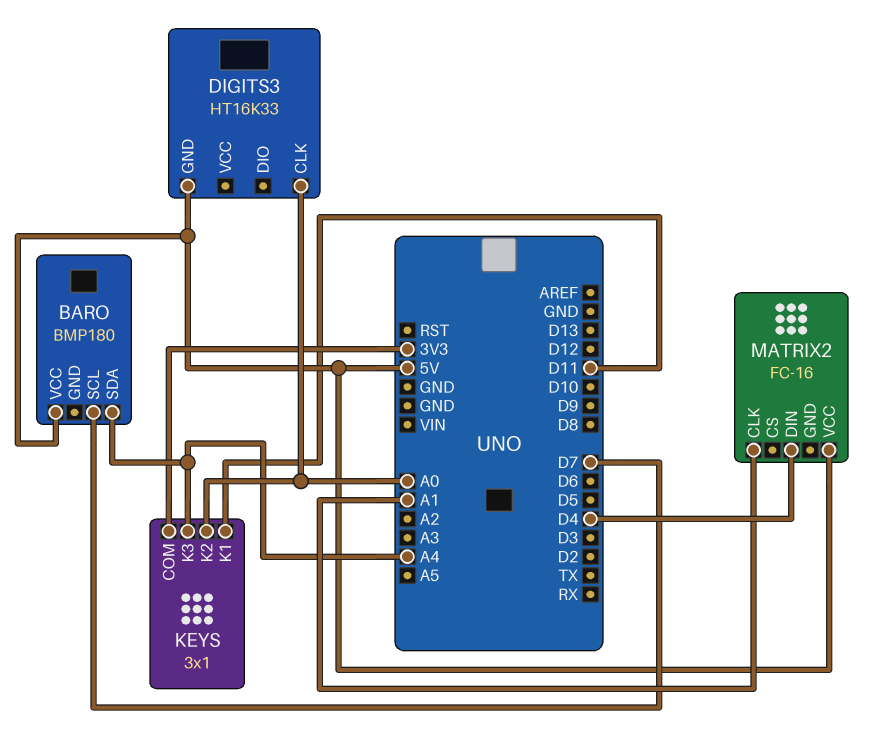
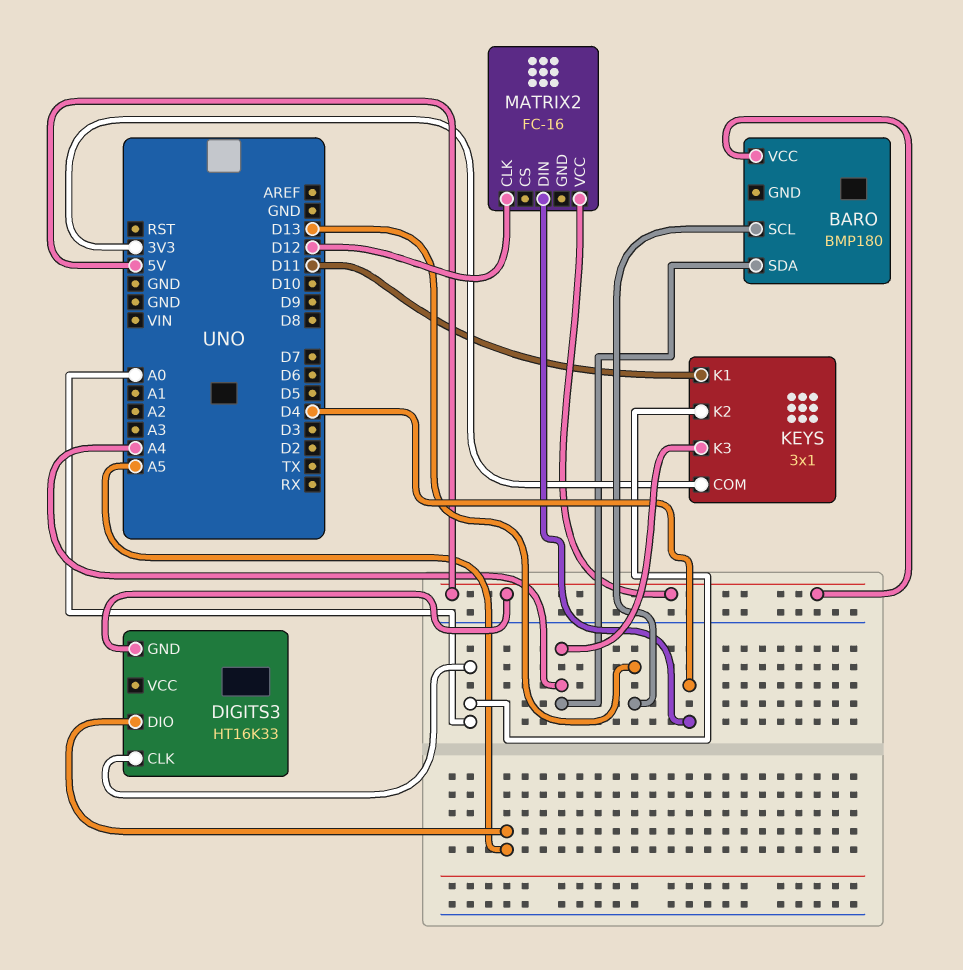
BARO pin SCL: D7 -> D13
DIGITS3 pin DIO: none -> A5
MATRIX2 pin CLK: A1 -> D12

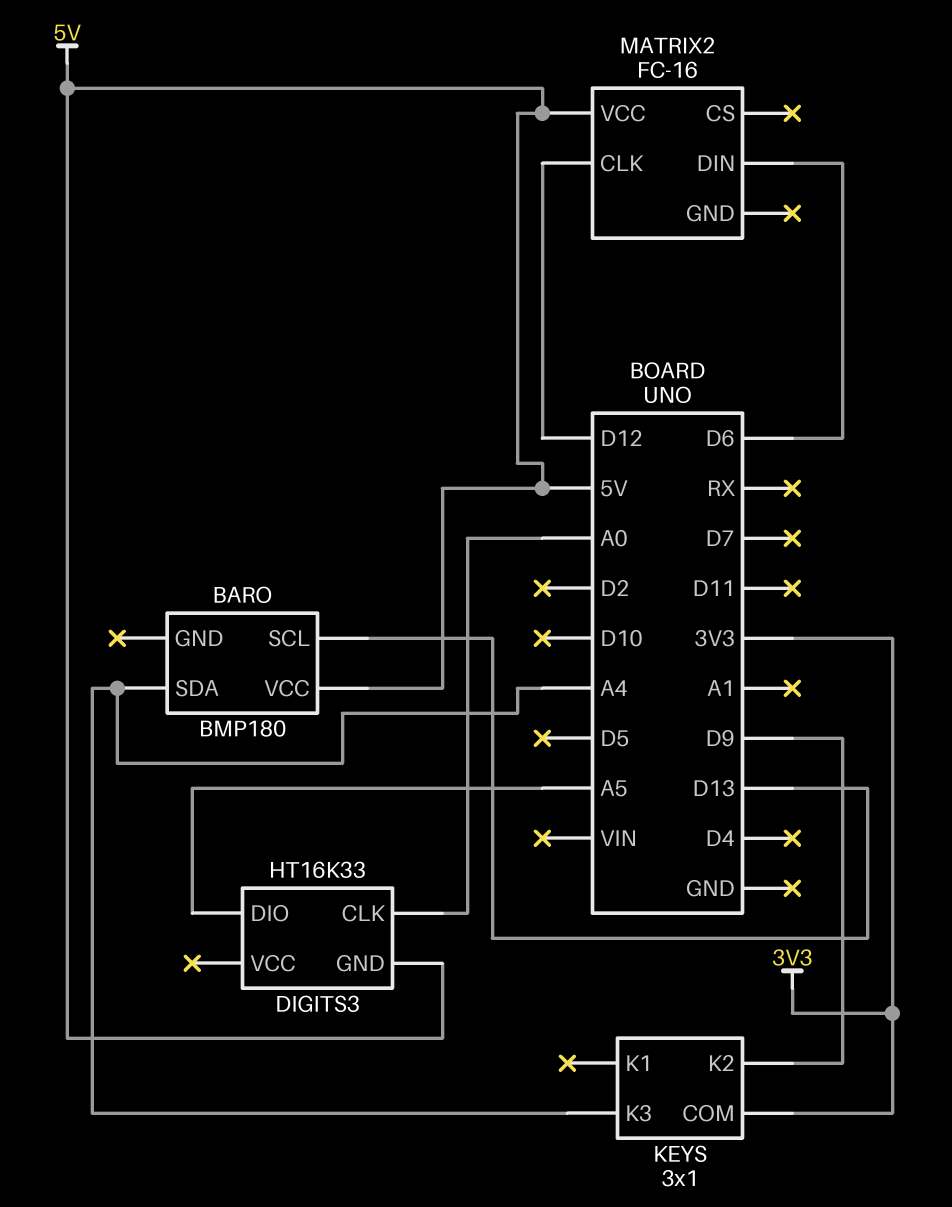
KEYS pin K1: D11 -> none
KEYS pin K2: A0 -> D9
MATRIX2 pin DIN: D4 -> D6

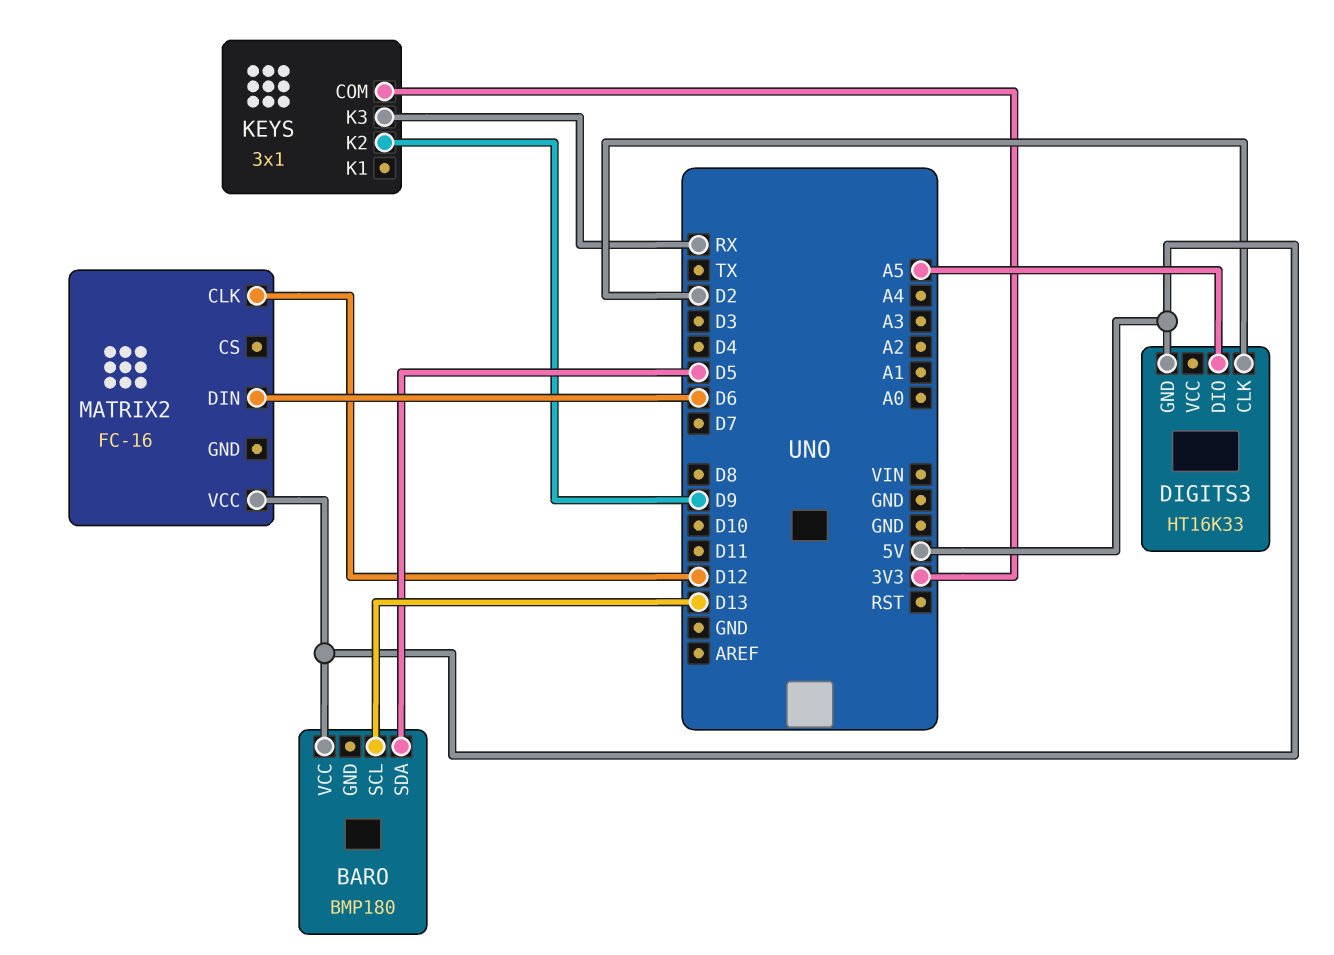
BARO pin SDA: A4 -> D5
DIGITS3 pin CLK: A0 -> D2
KEYS pin K3: A4 -> RX

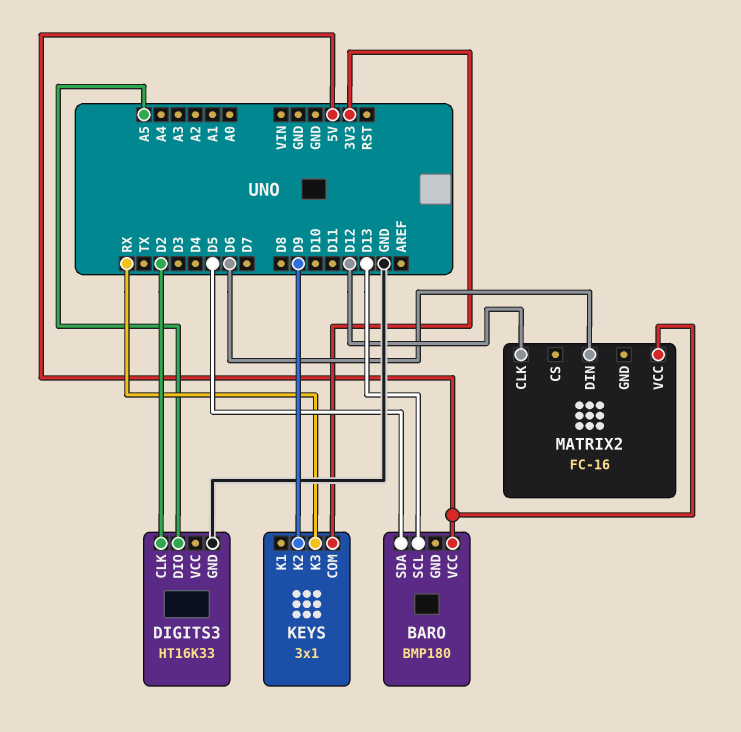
DIGITS3 pin GND: 5V -> GND

